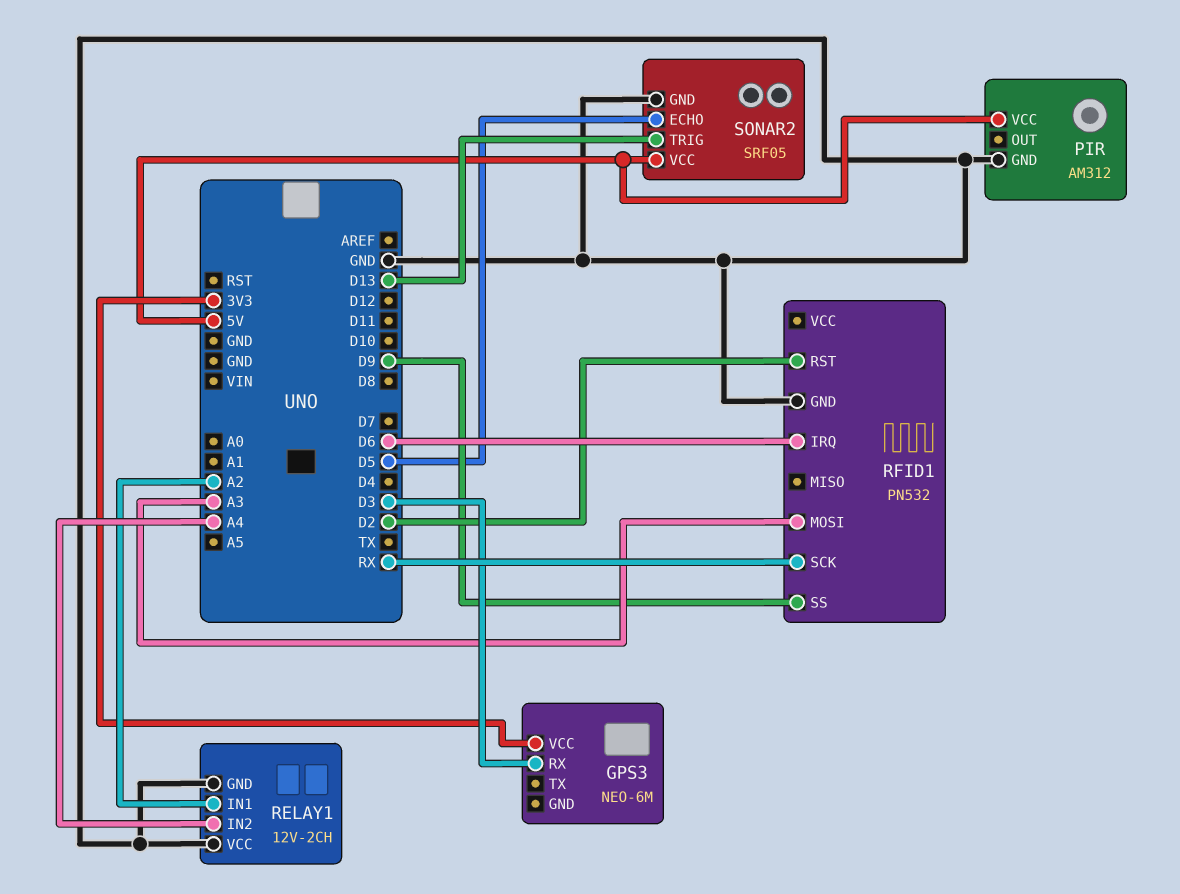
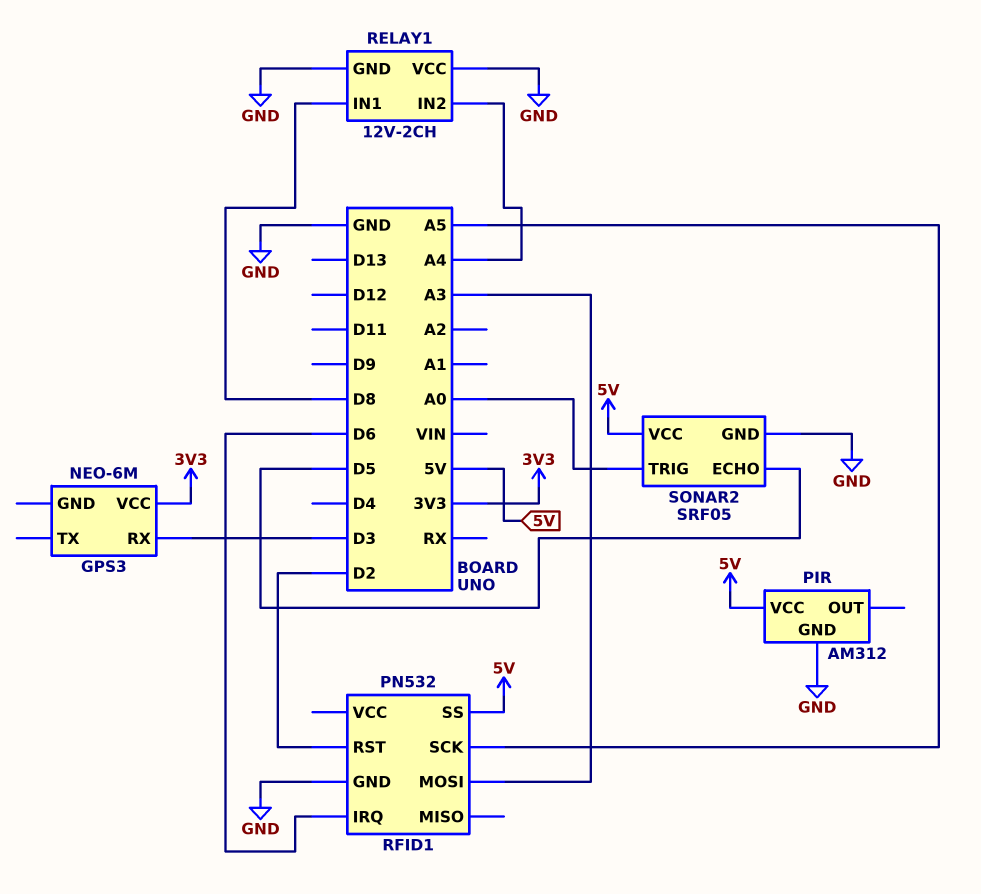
RELAY1 pin IN1: A2 -> D8
RFID1 pin SCK: RX -> A5
RFID1 pin SS: D9 -> 5V
SONAR2 pin TRIG: D13 -> A0

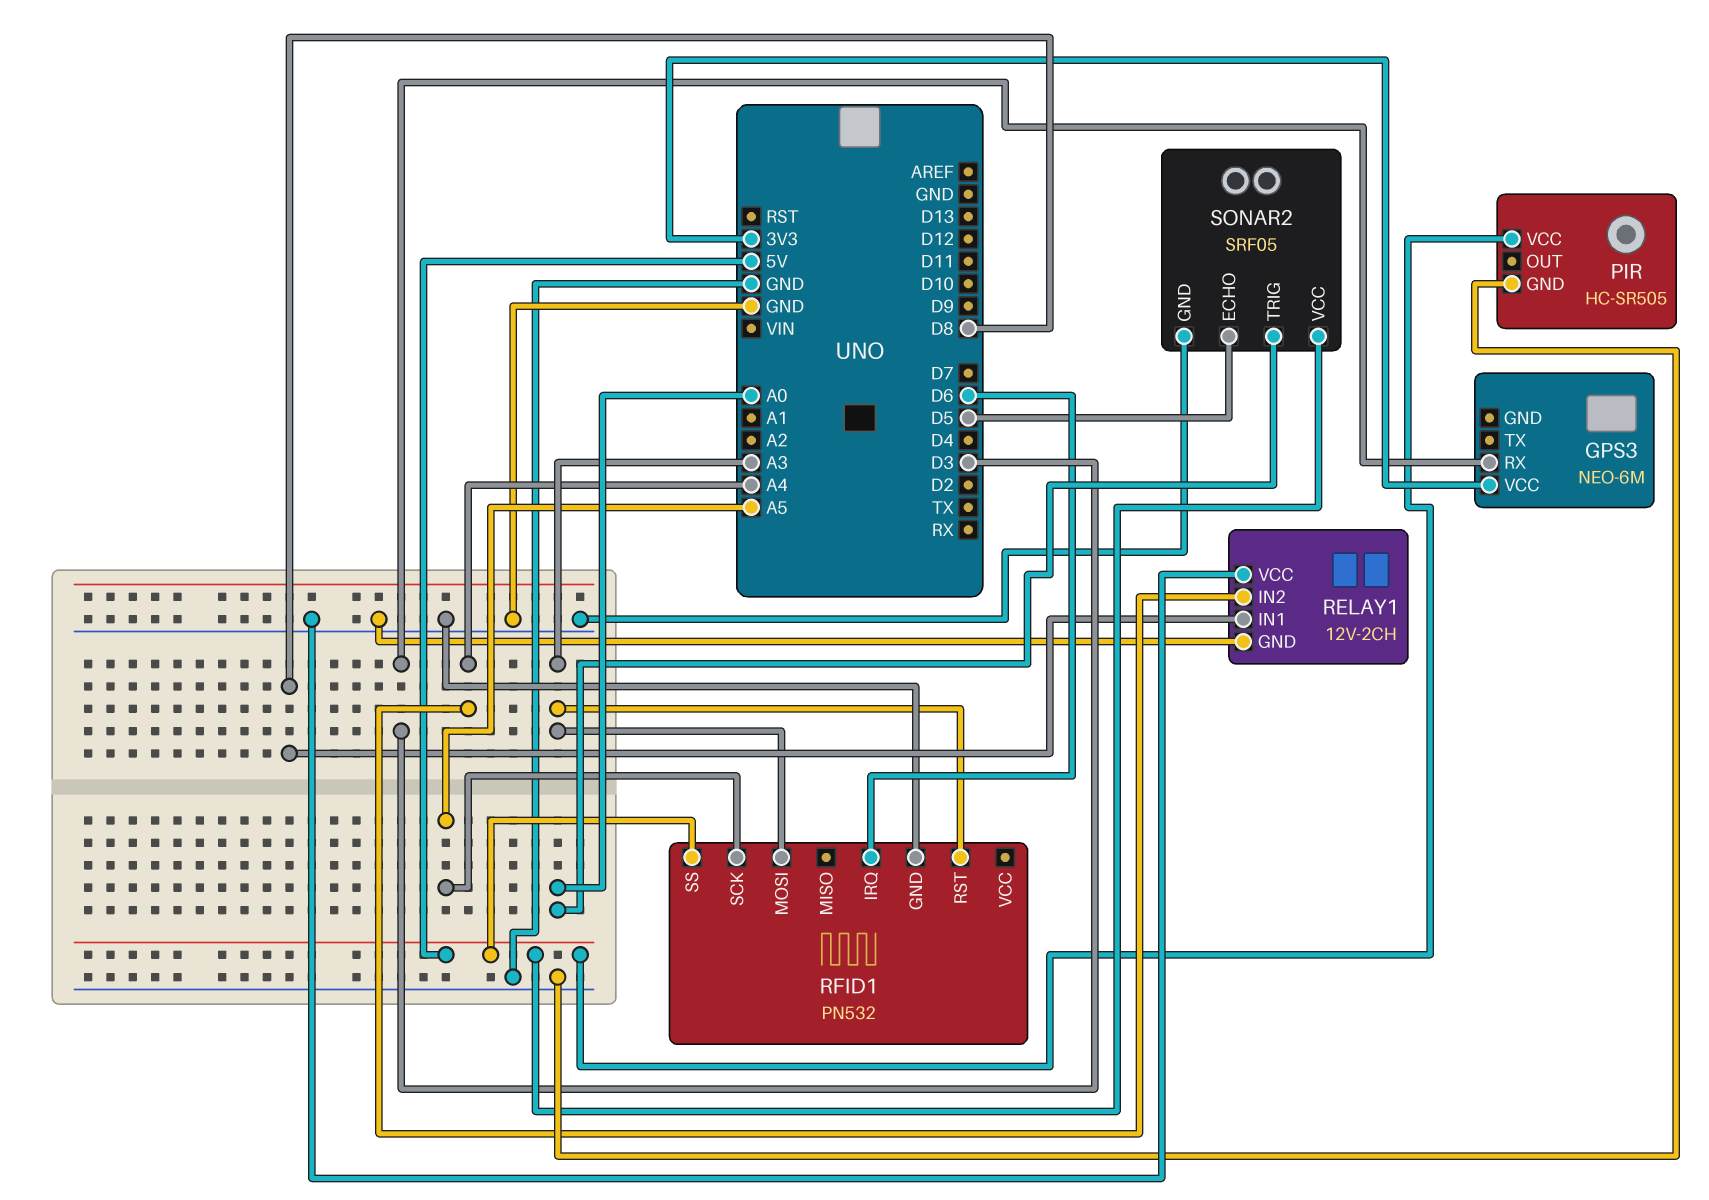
PIR: AM312 -> HC-SR505
RFID1 pin RST: D2 -> A3

